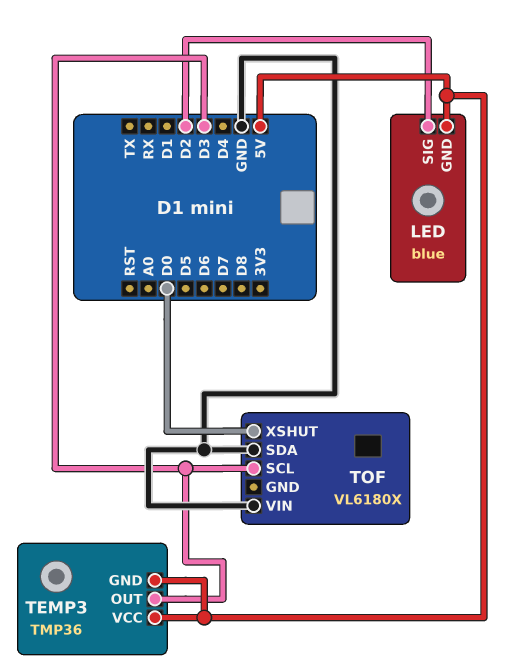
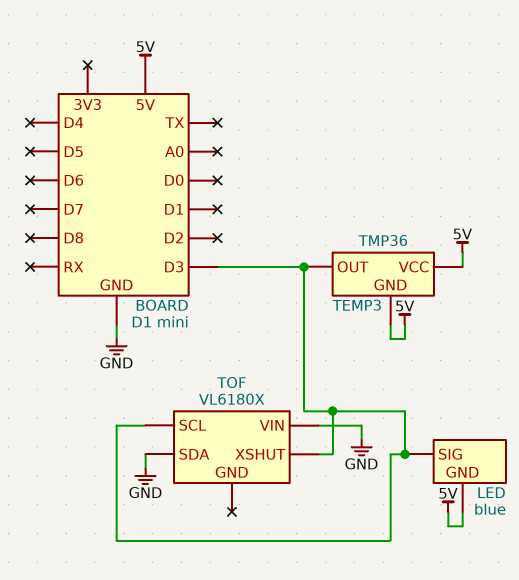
LED pin SIG: D2 -> D3
TOF pin XSHUT: D0 -> D3

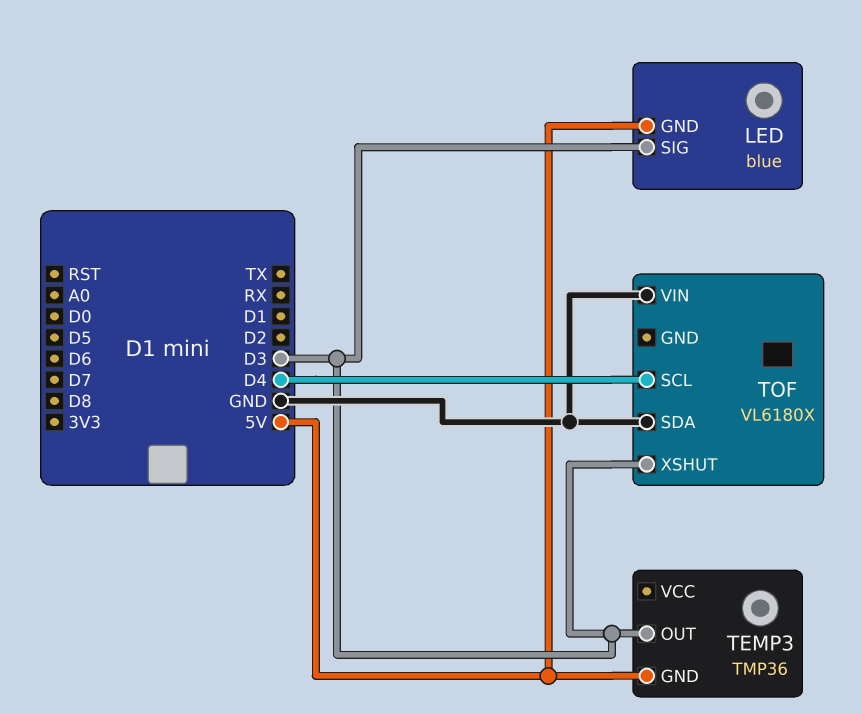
TEMP3 pin VCC: 5V -> none
TOF pin SCL: D3 -> D4

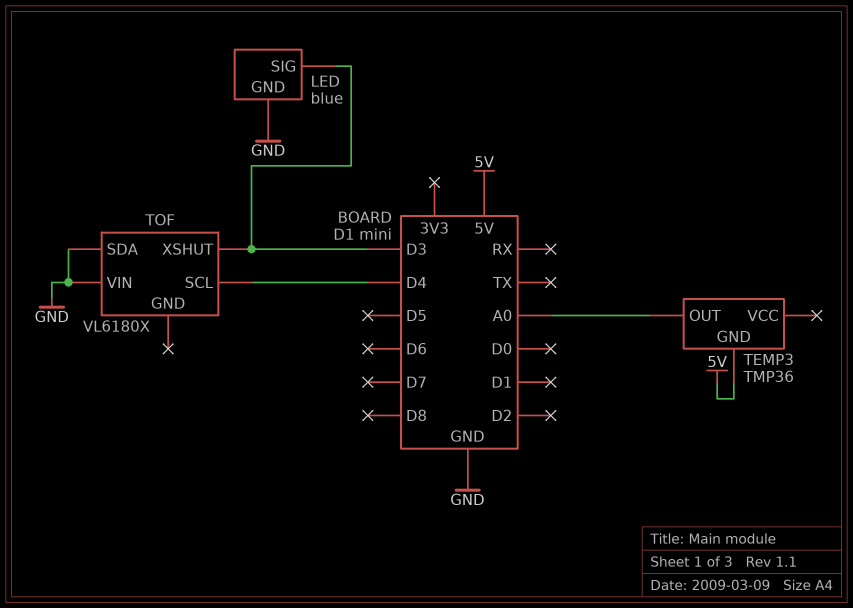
LED pin GND: 5V -> GND
TEMP3 pin OUT: D3 -> A0

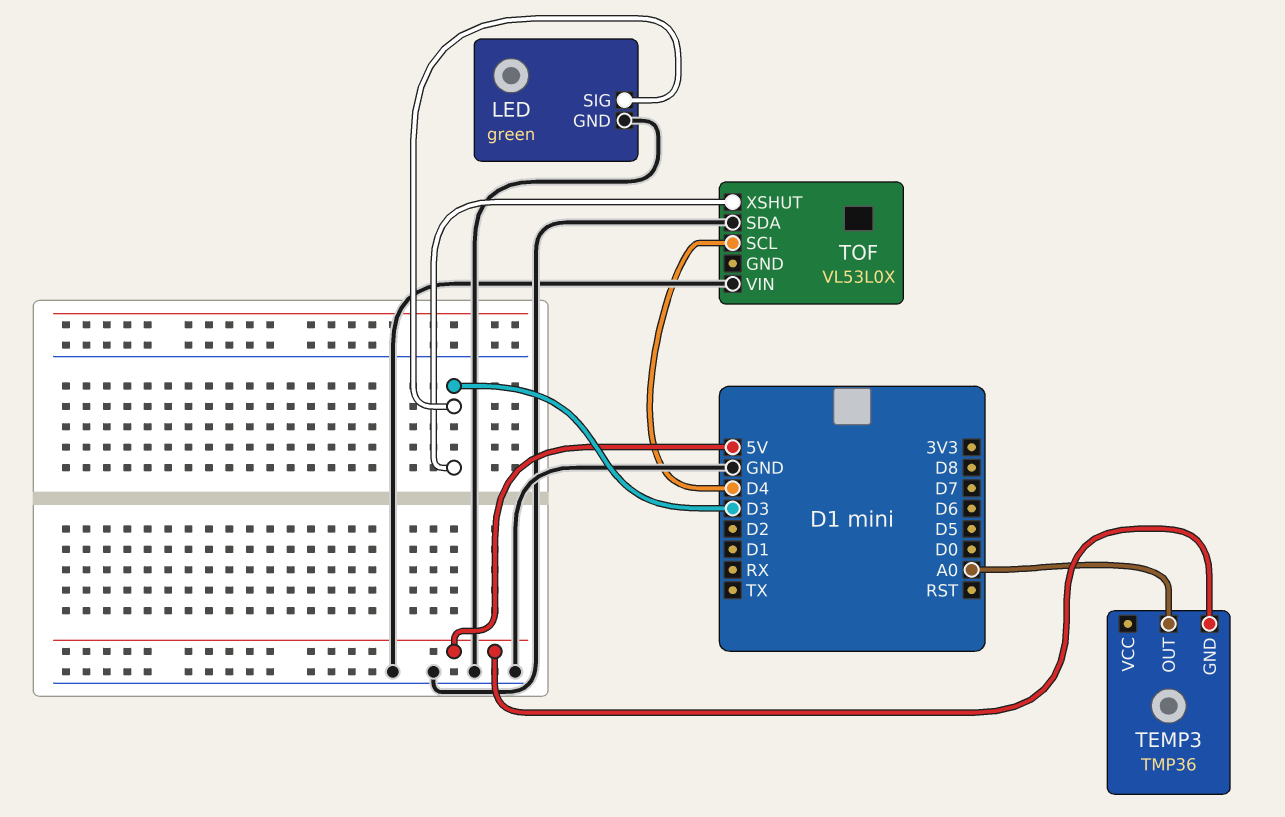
LED: blue -> green
TOF: VL6180X -> VL53L0X

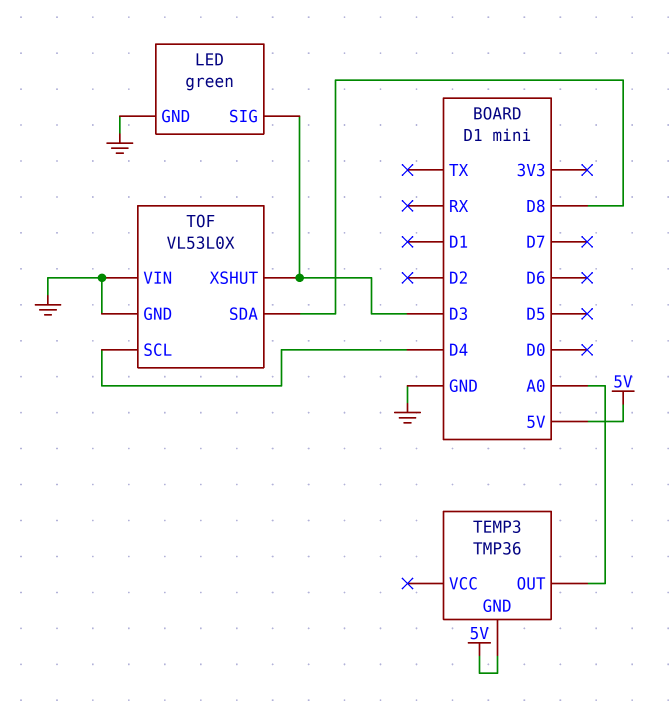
TOF pin GND: none -> GND
TOF pin SDA: GND -> D8

